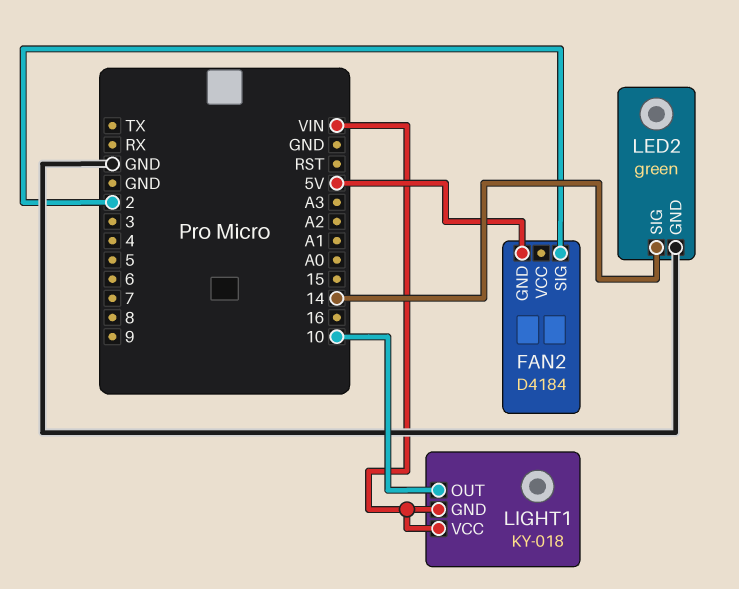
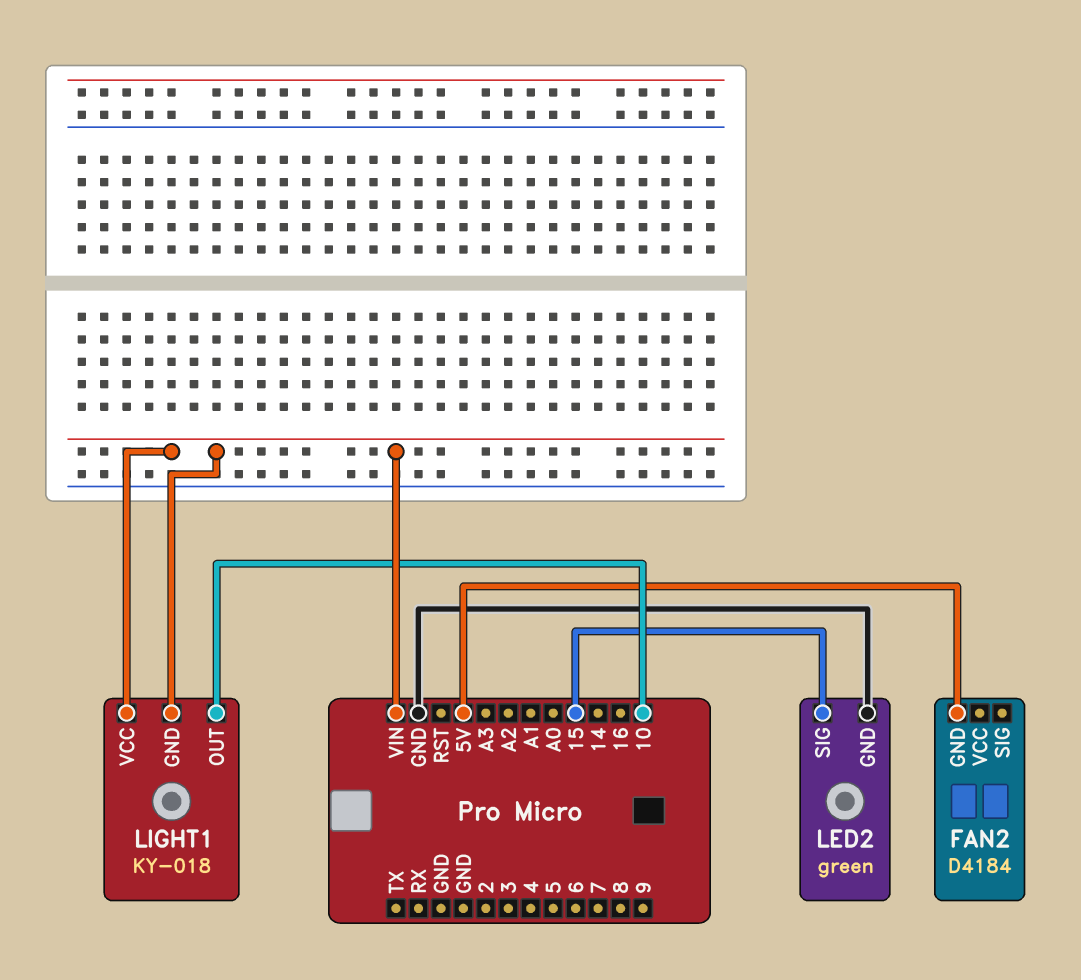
FAN2 pin SIG: 2 -> none
LED2 pin SIG: 14 -> 15

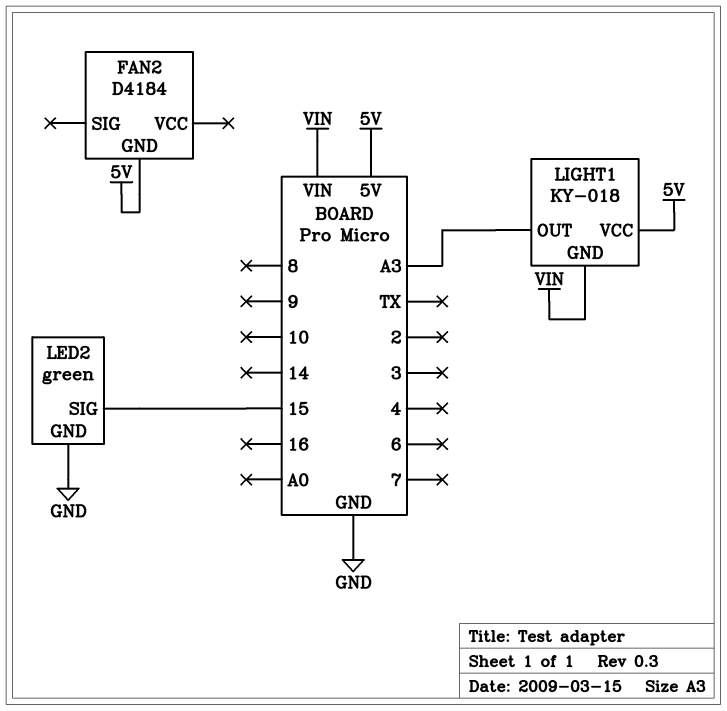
LIGHT1 pin OUT: 10 -> A3
LIGHT1 pin VCC: VIN -> 5V

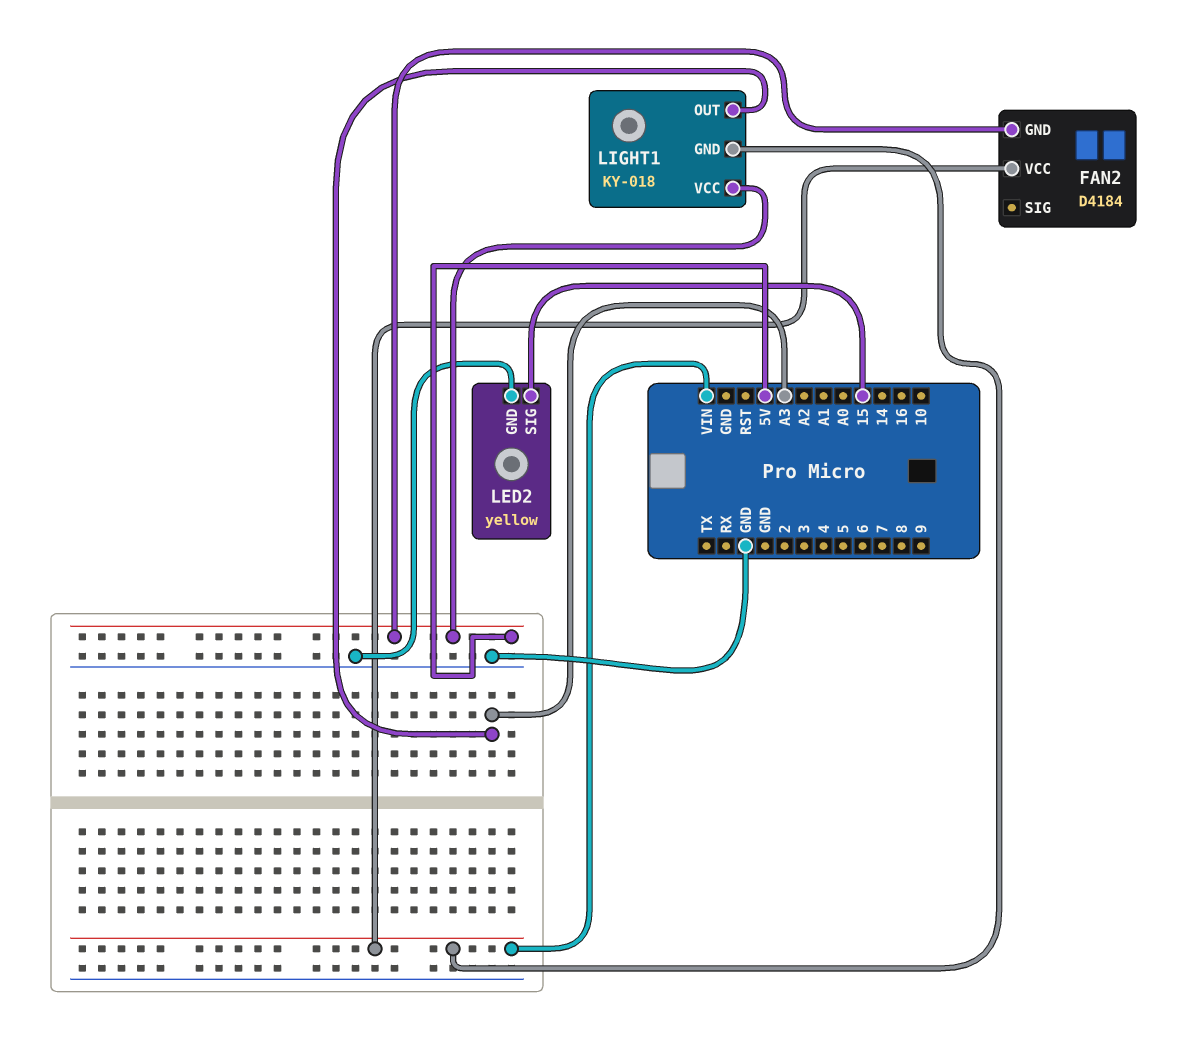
FAN2 pin VCC: none -> VIN
LED2: green -> yellow

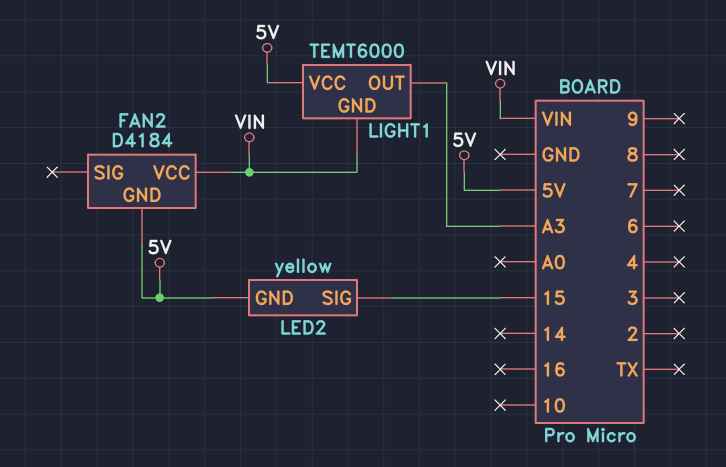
LED2 pin GND: GND -> 5V
LIGHT1: KY-018 -> TEMT6000

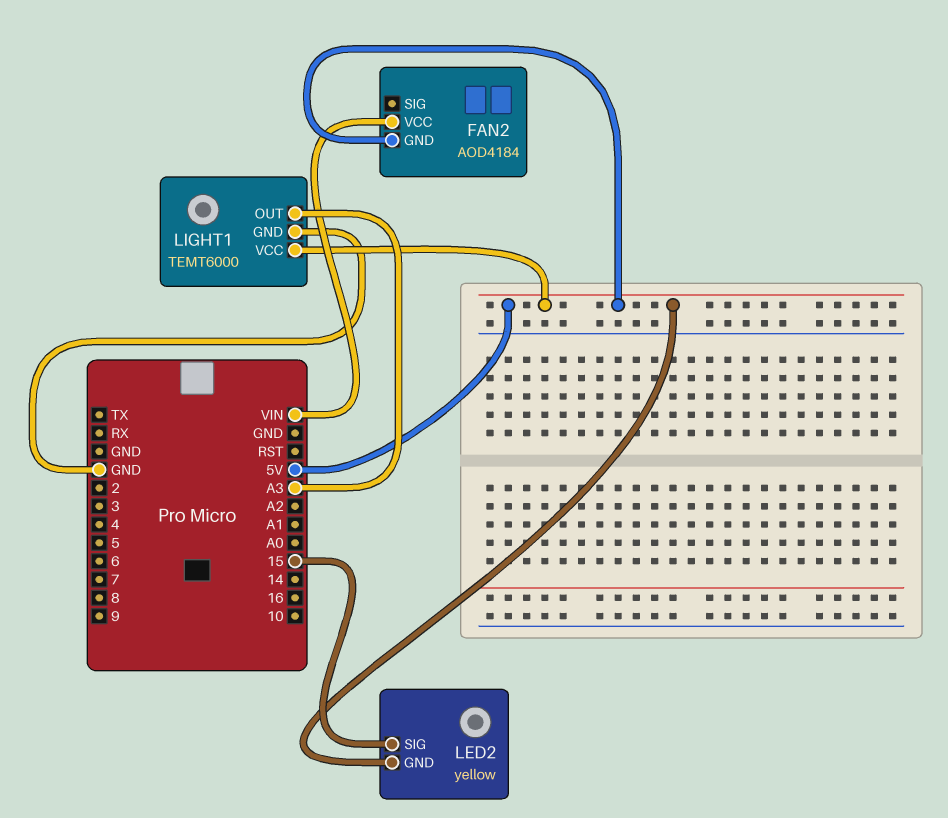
FAN2: D4184 -> AOD4184
LIGHT1 pin GND: VIN -> GND

